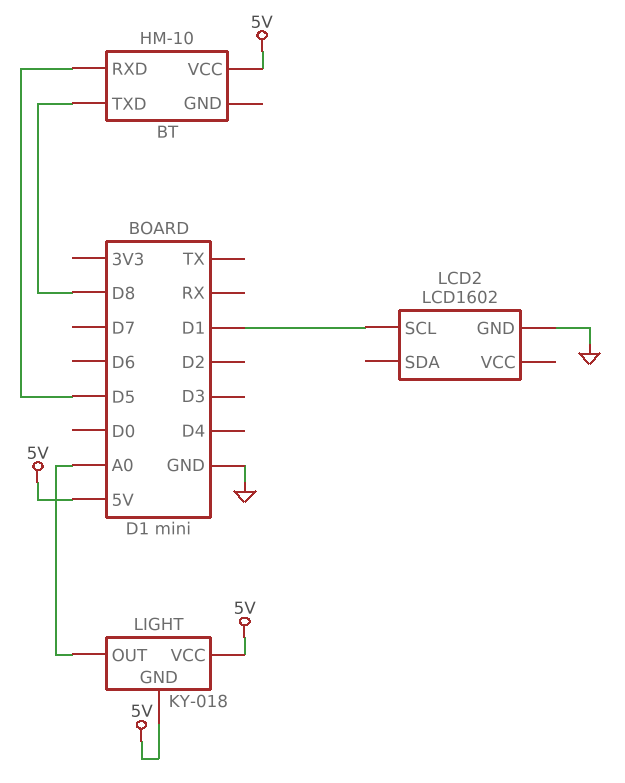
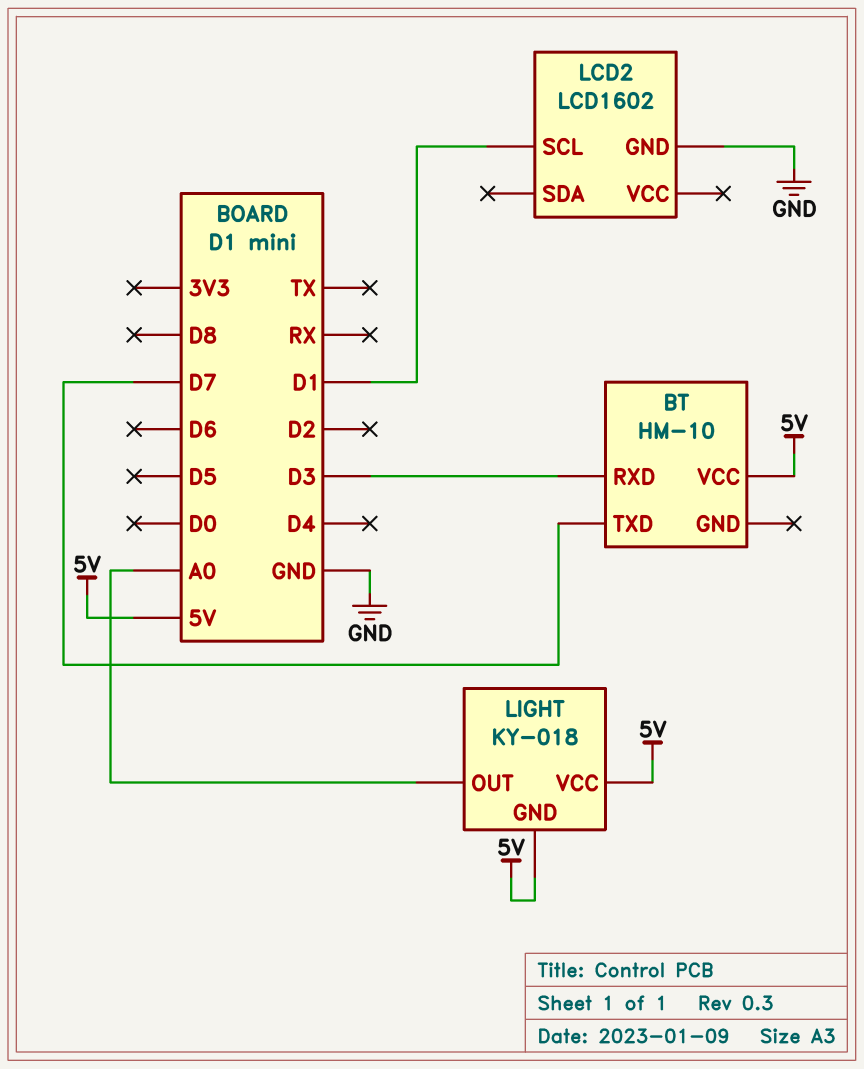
BT pin RXD: D5 -> D3
BT pin TXD: D8 -> D7

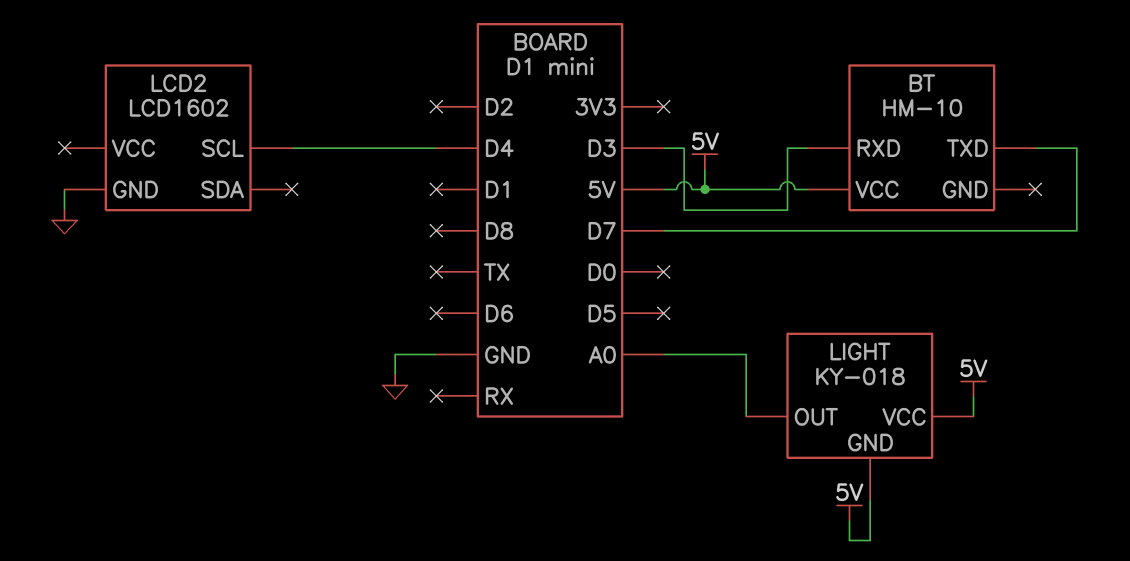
LCD2 pin SCL: D1 -> D4

